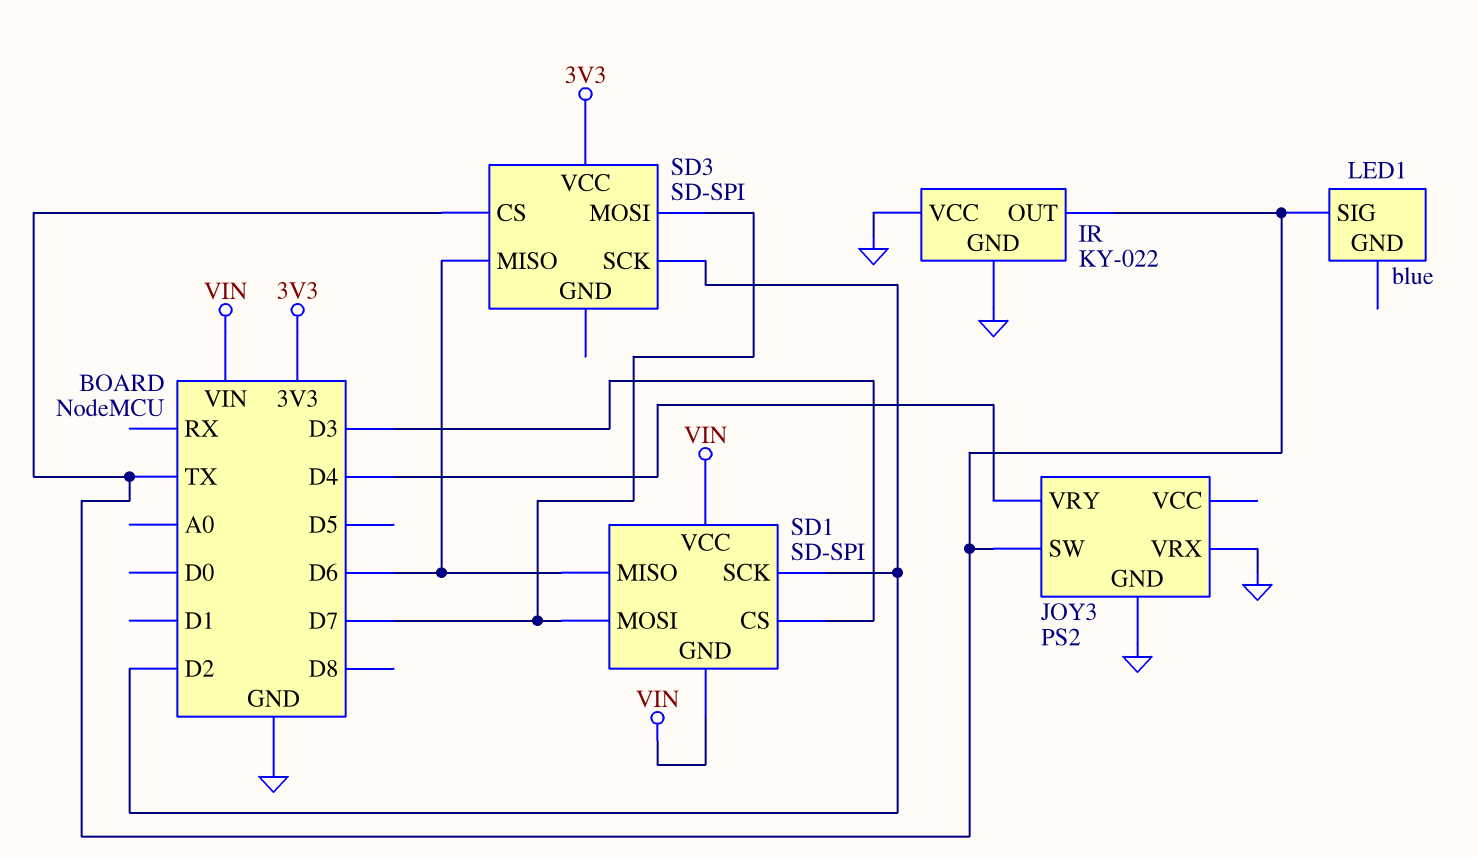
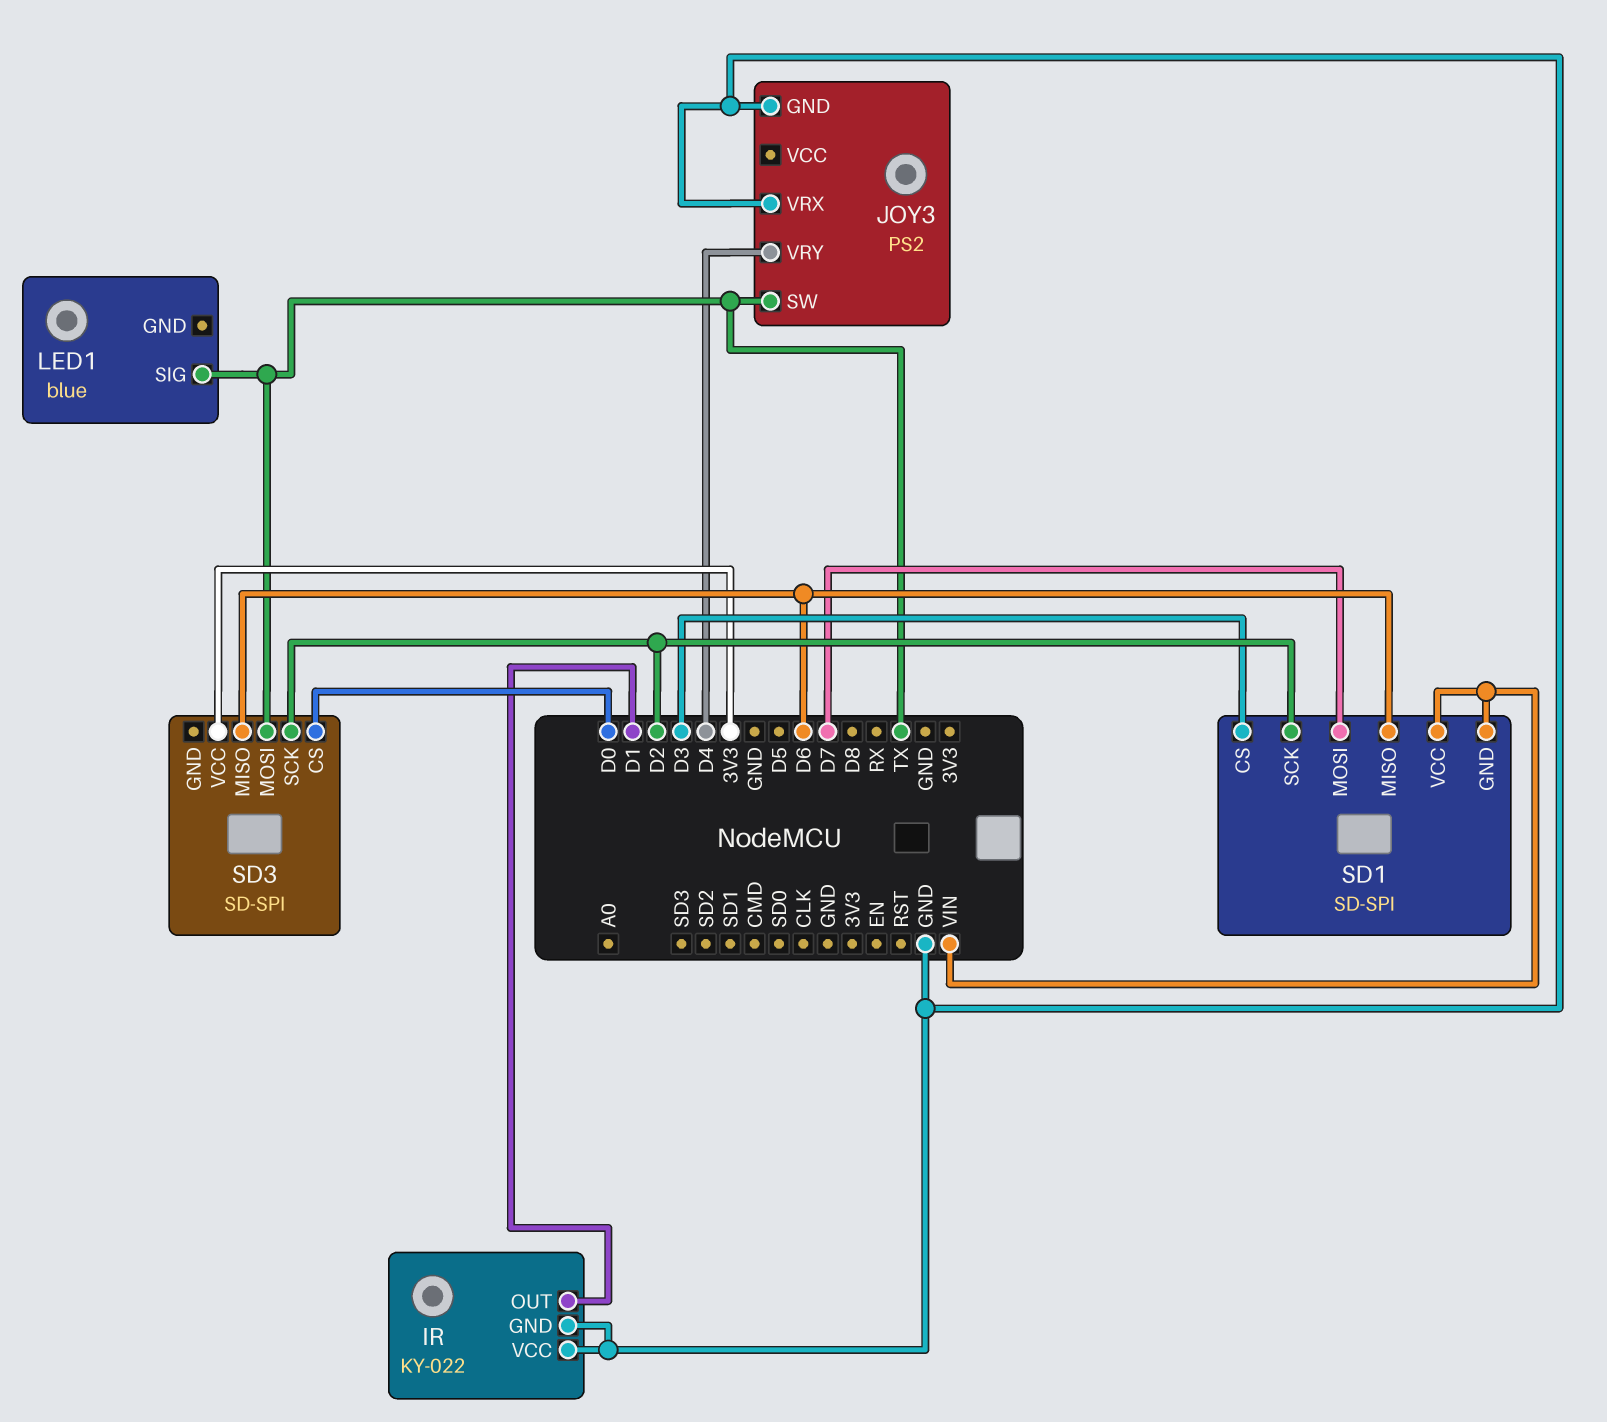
IR pin OUT: TX -> D1
SD3 pin CS: TX -> D0
SD3 pin MOSI: D7 -> TX

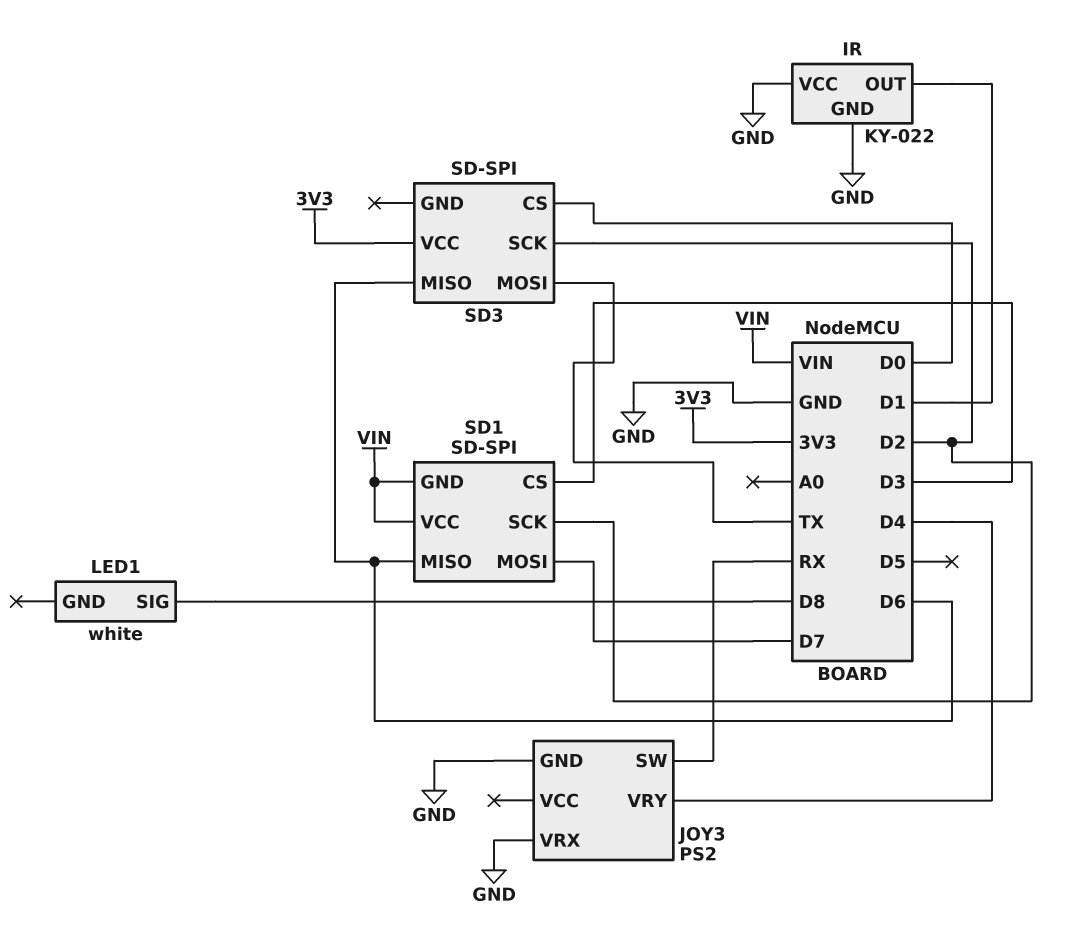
JOY3 pin SW: TX -> RX
LED1: blue -> white
LED1 pin SIG: TX -> D8

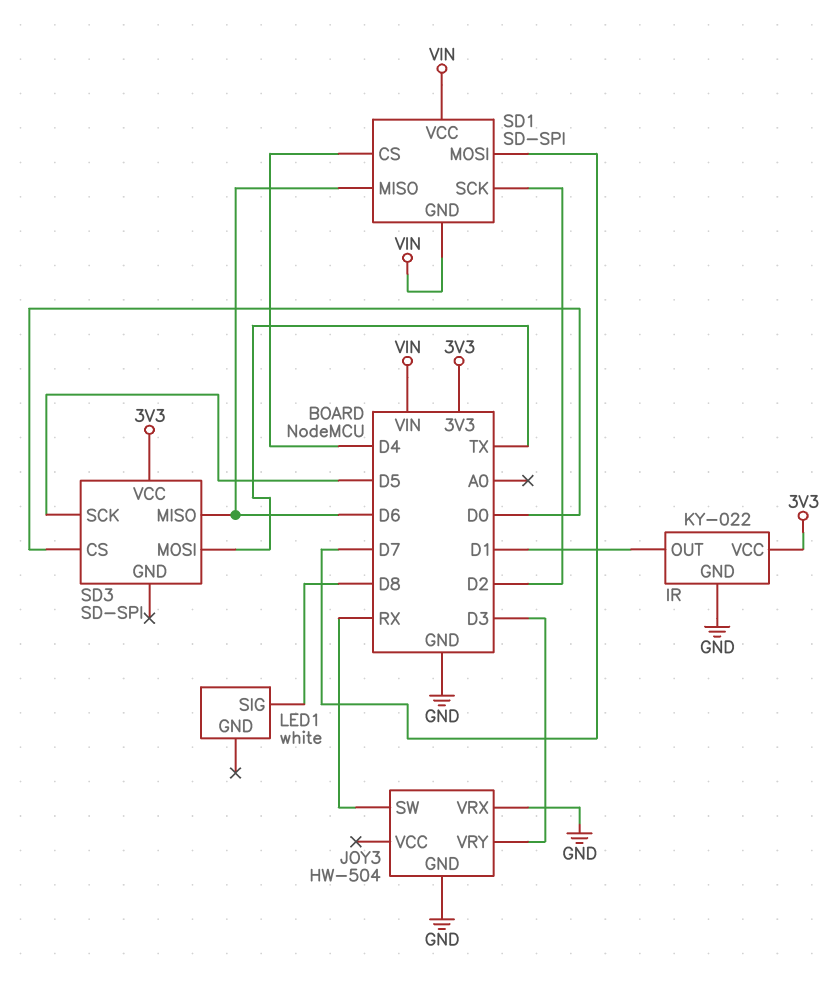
IR pin VCC: GND -> 3V3
JOY3: PS2 -> HW-504
JOY3 pin VRY: D4 -> D3
SD1 pin CS: D3 -> D4
SD3 pin SCK: D2 -> D5

